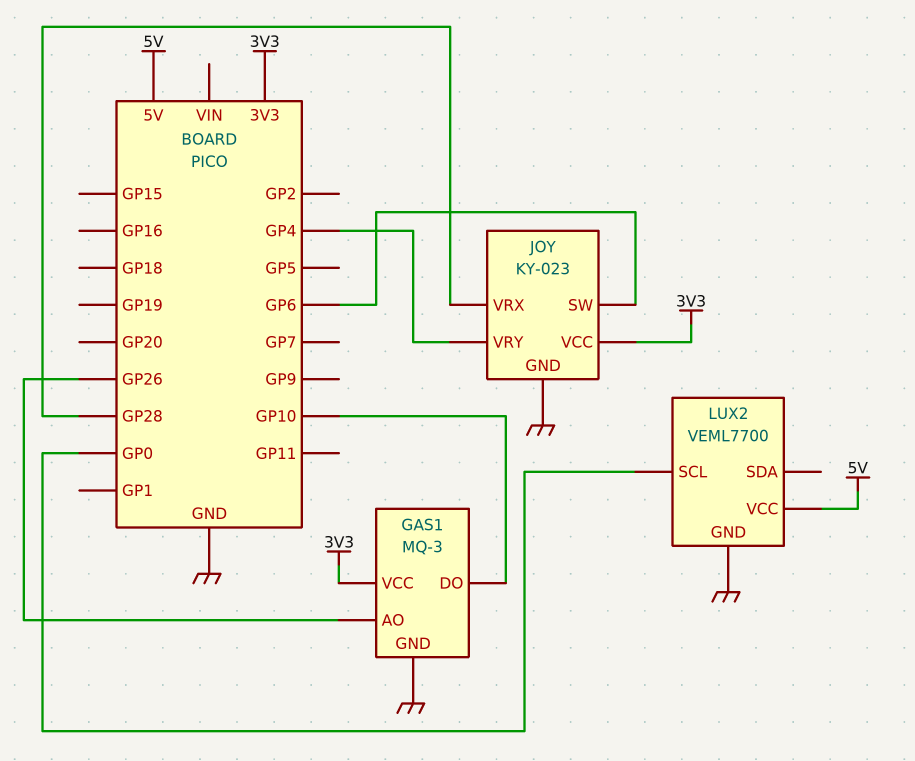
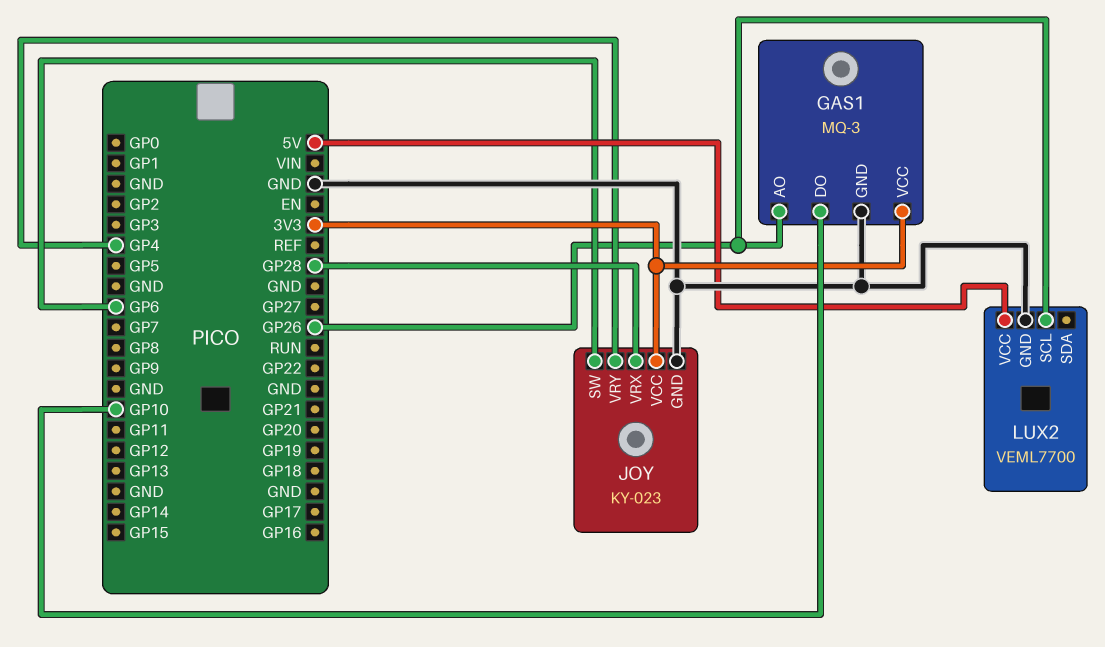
LUX2 pin SCL: GP0 -> GP26

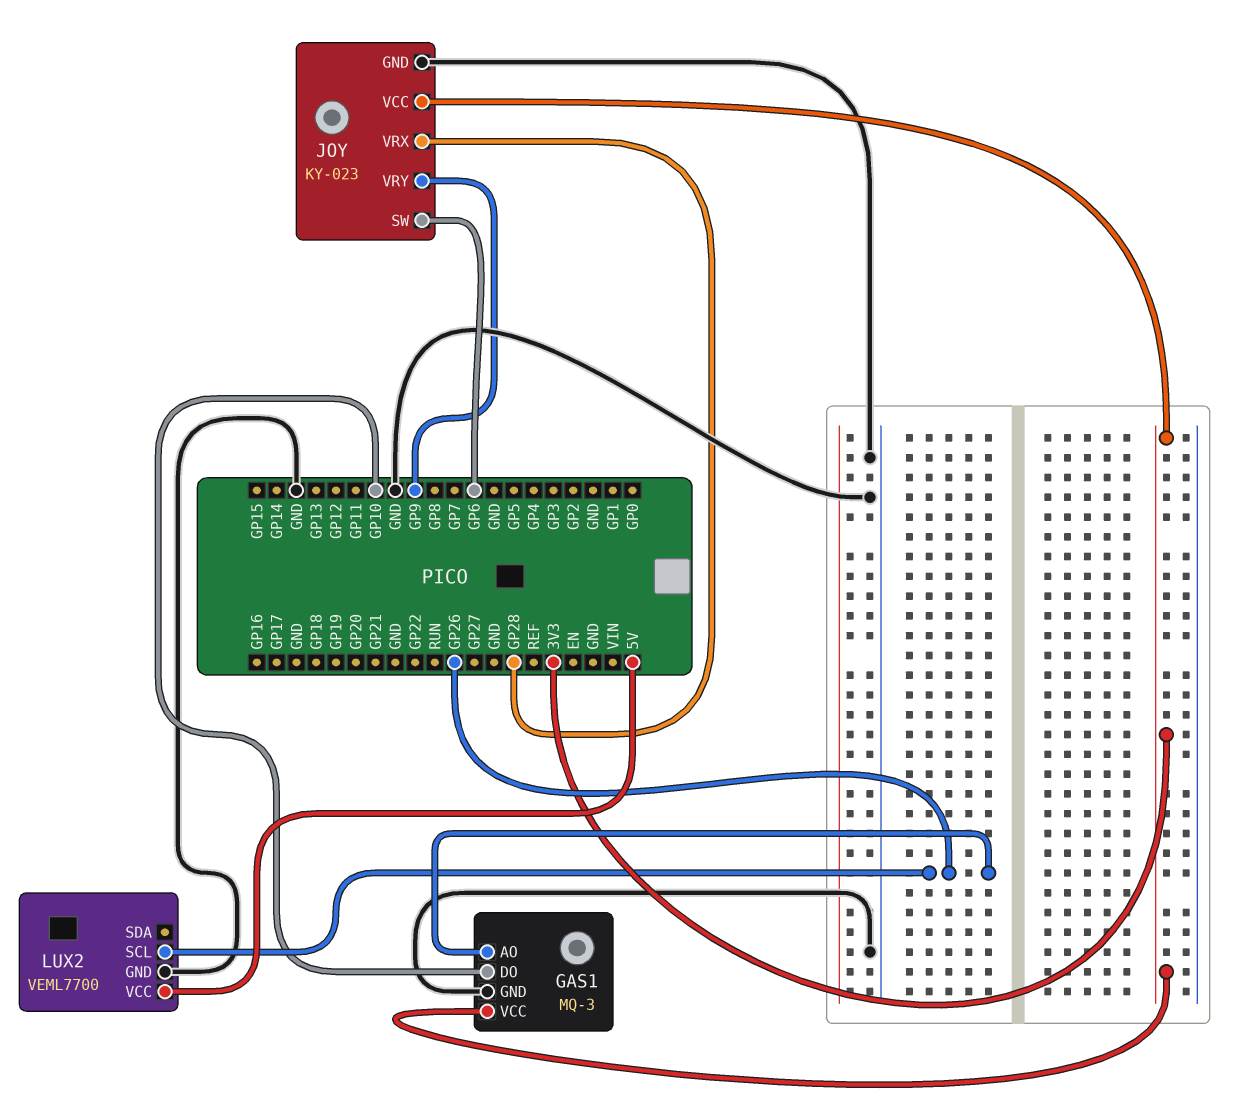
JOY pin VRY: GP4 -> GP9

